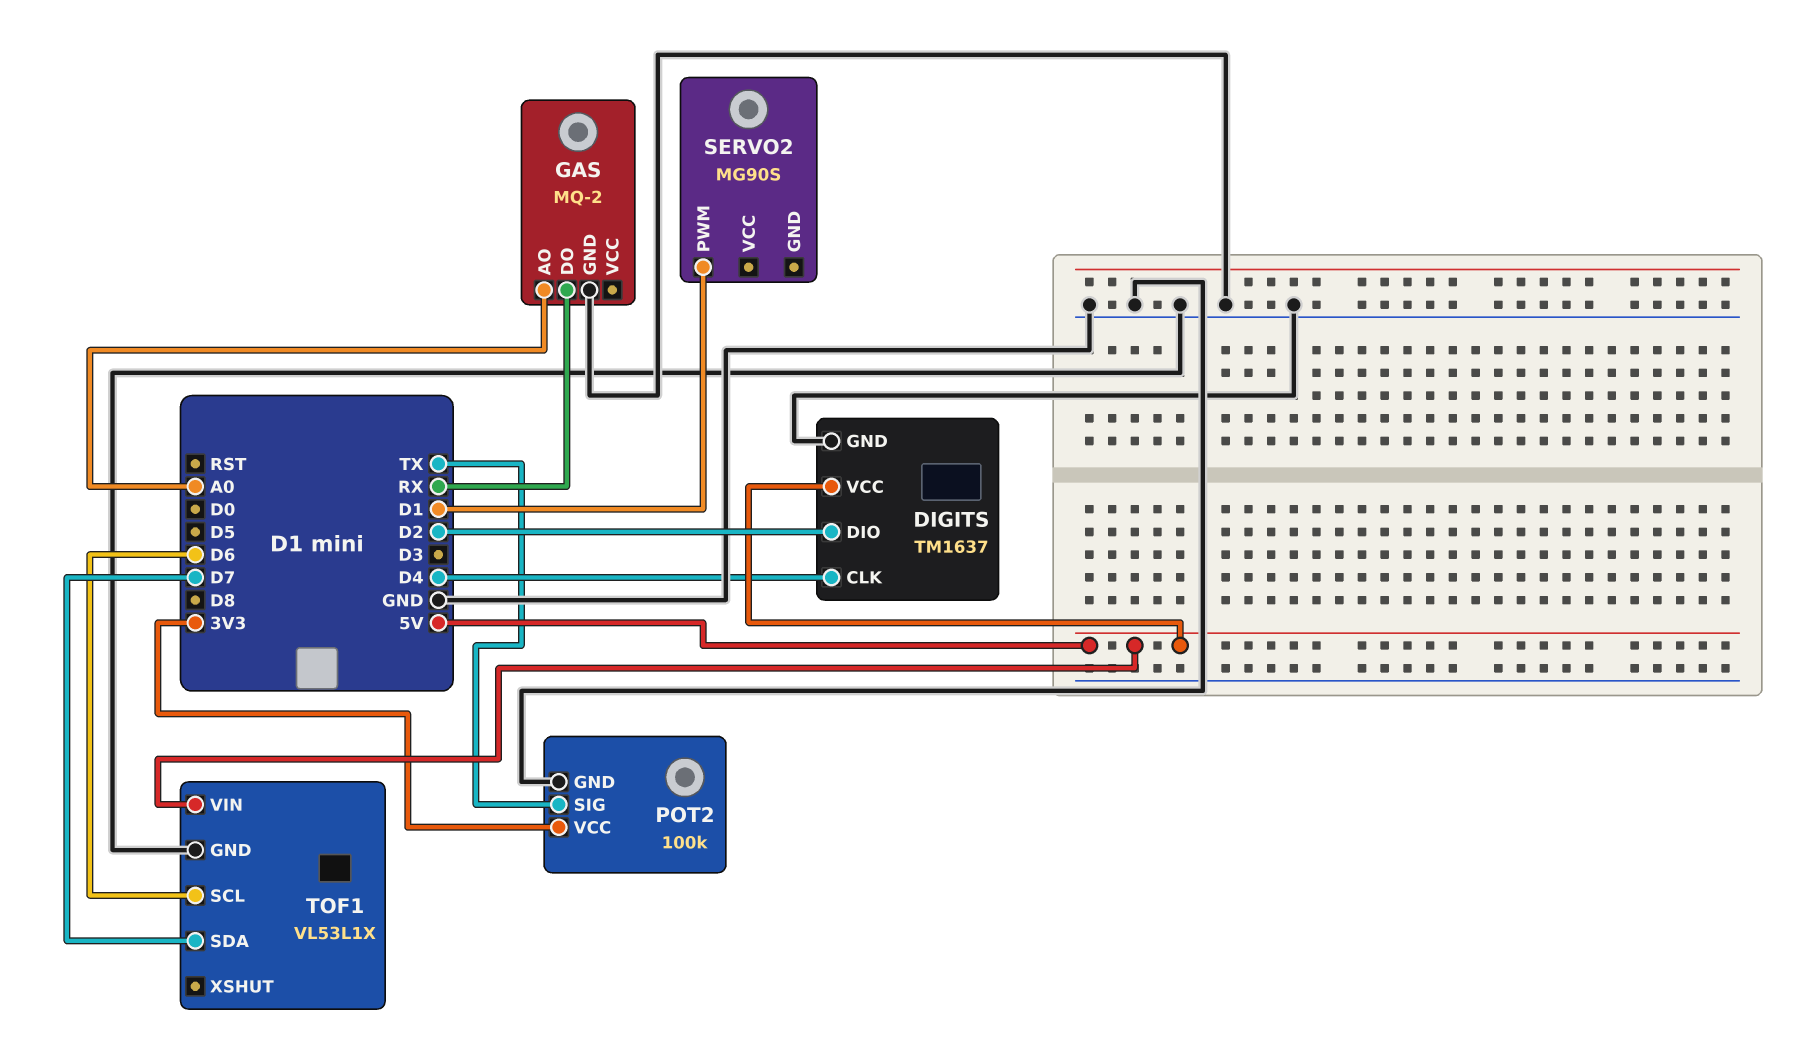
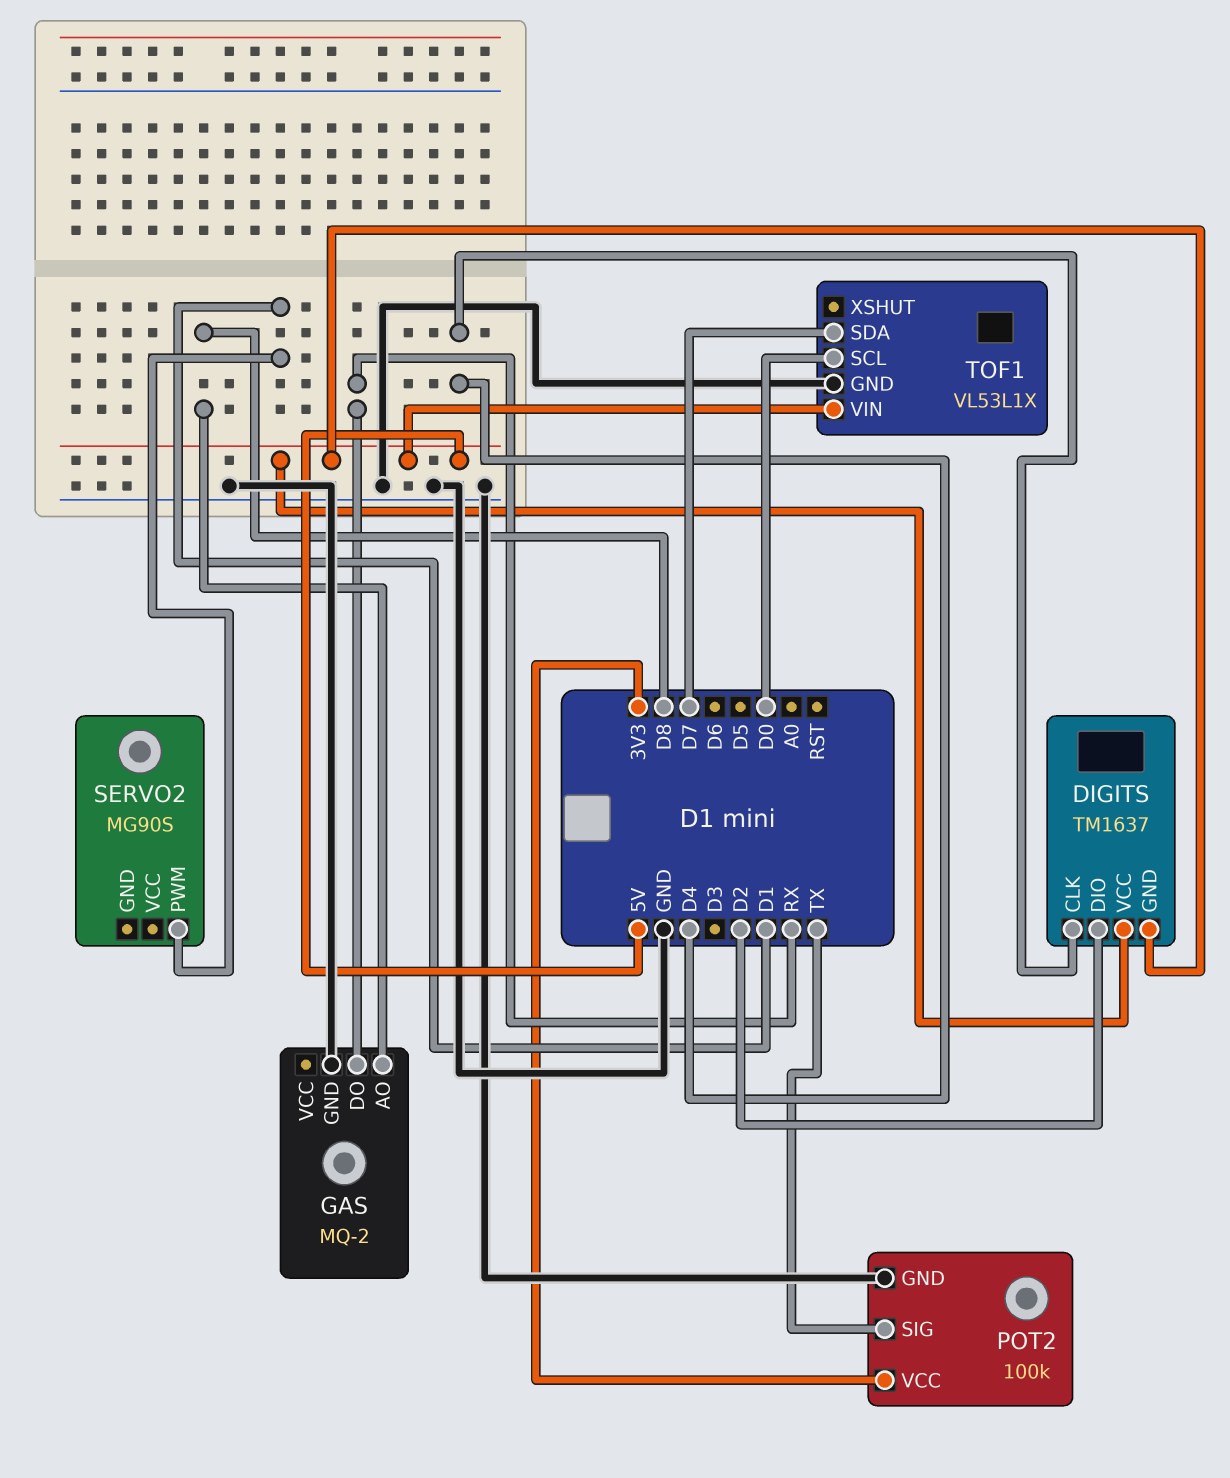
DIGITS pin GND: GND -> 5V
GAS pin AO: A0 -> D8
TOF1 pin SCL: D6 -> D0

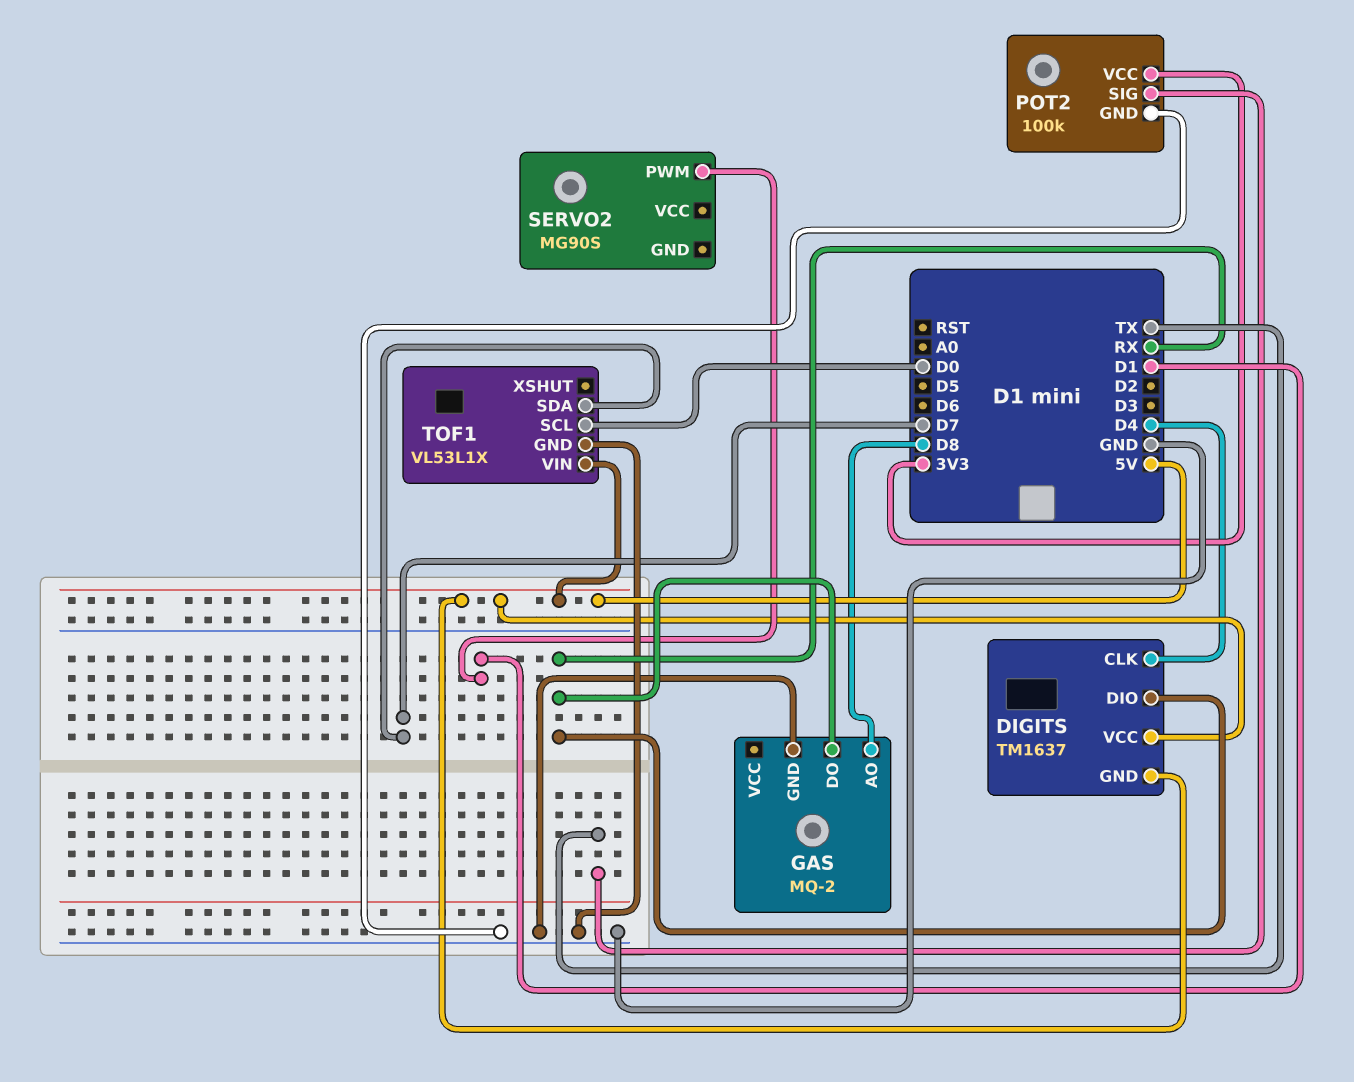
DIGITS pin DIO: D2 -> RX

